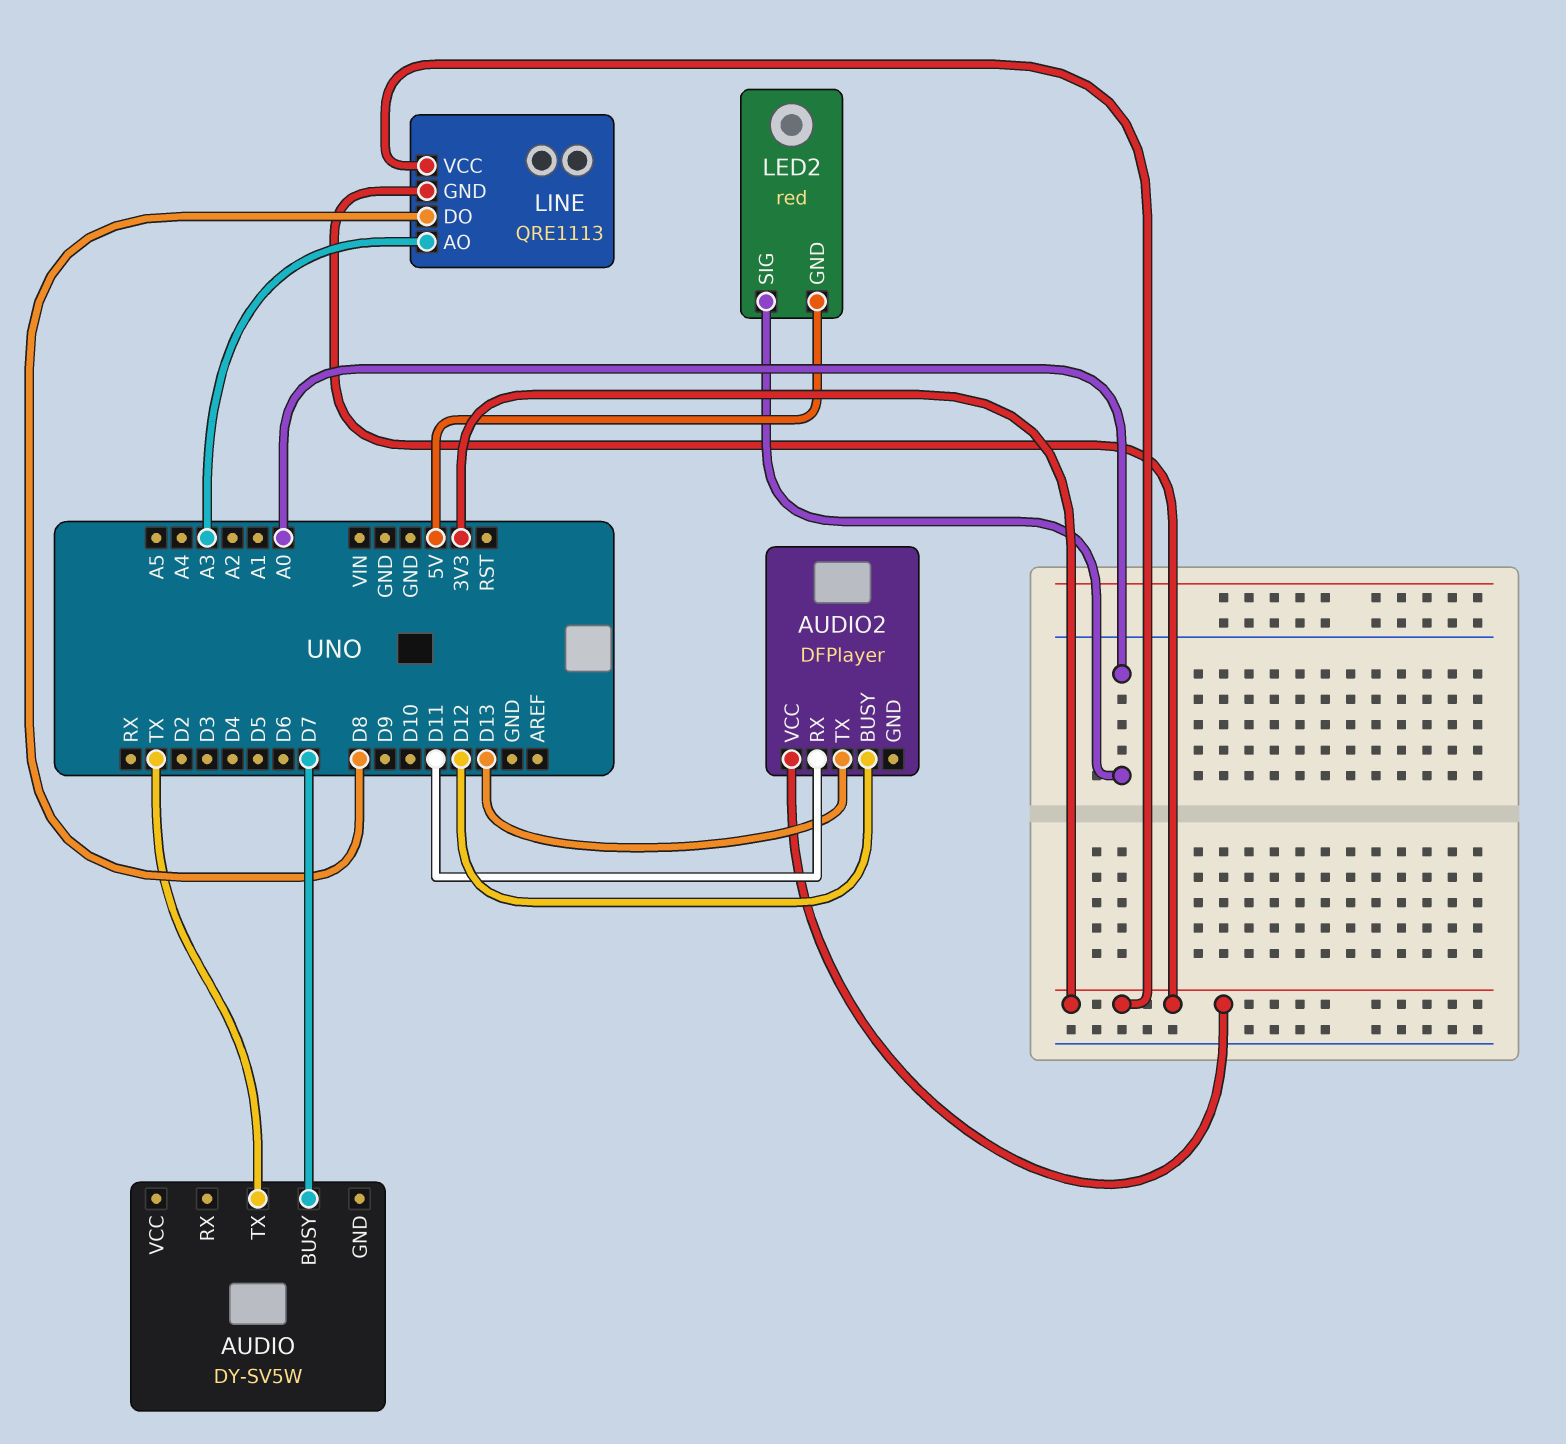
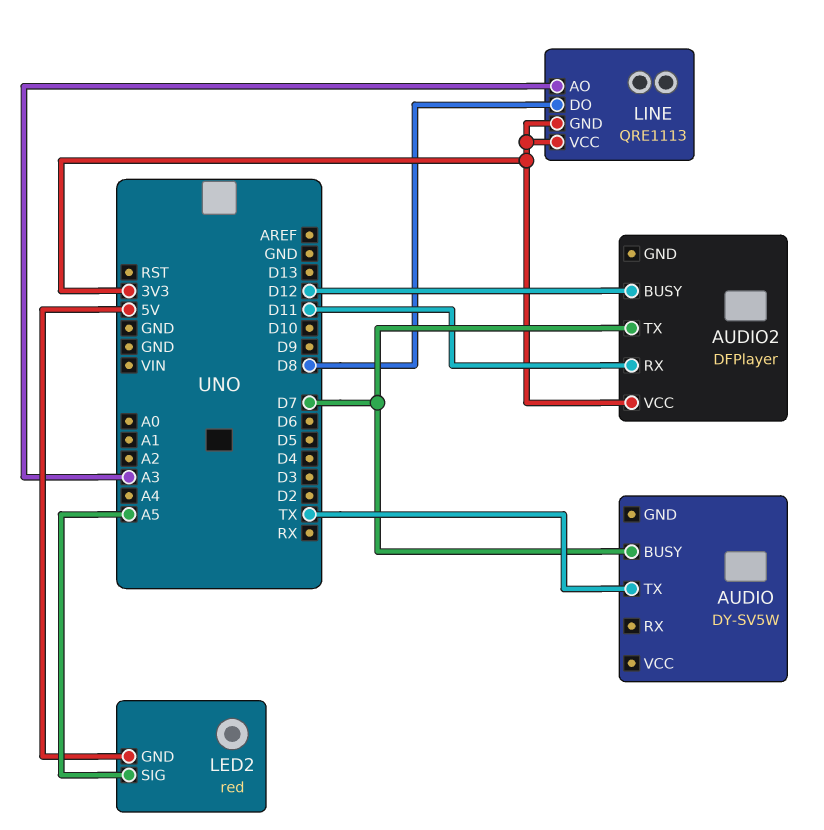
AUDIO2 pin TX: D13 -> D7
LED2 pin SIG: A0 -> A5

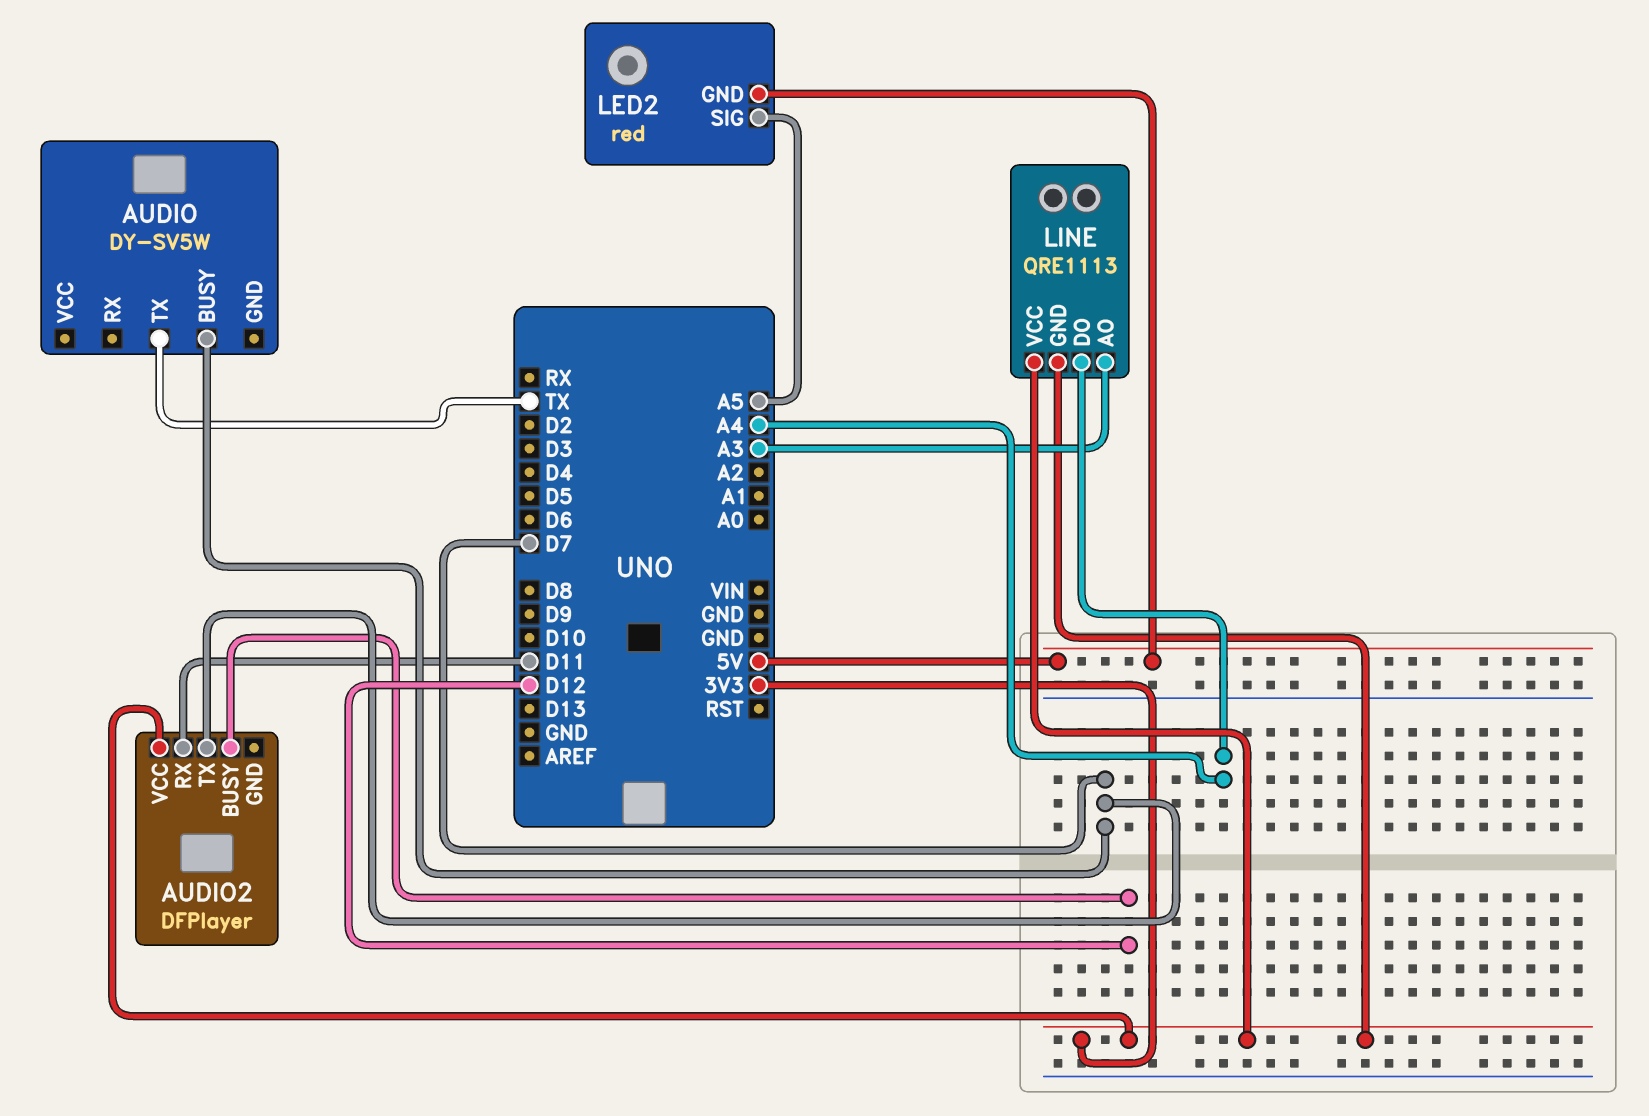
LINE pin DO: D8 -> A4

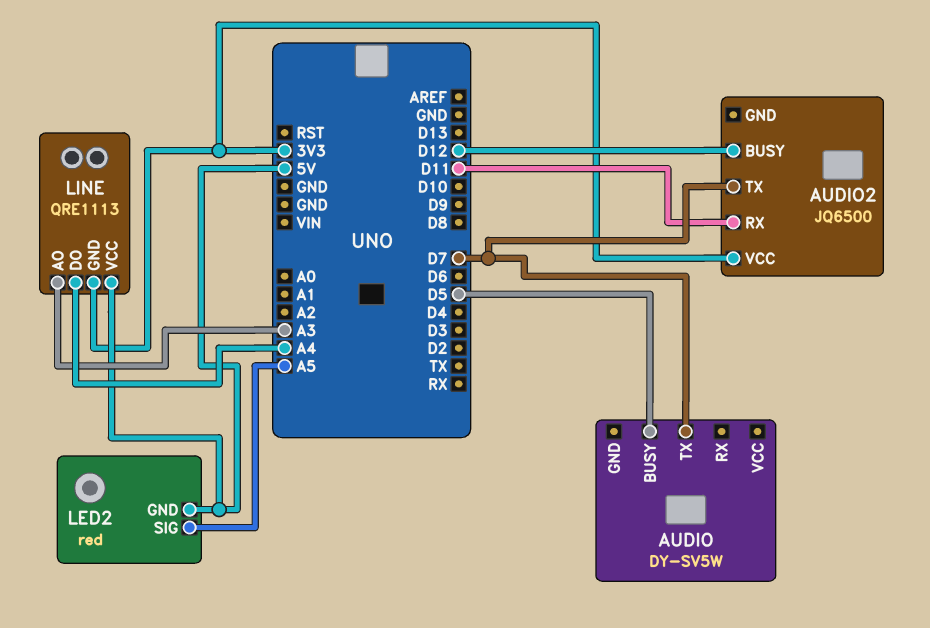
AUDIO pin BUSY: D7 -> D5
AUDIO pin TX: TX -> D7
AUDIO2: DFPlayer -> JQ6500
LINE pin VCC: 3V3 -> 5V

